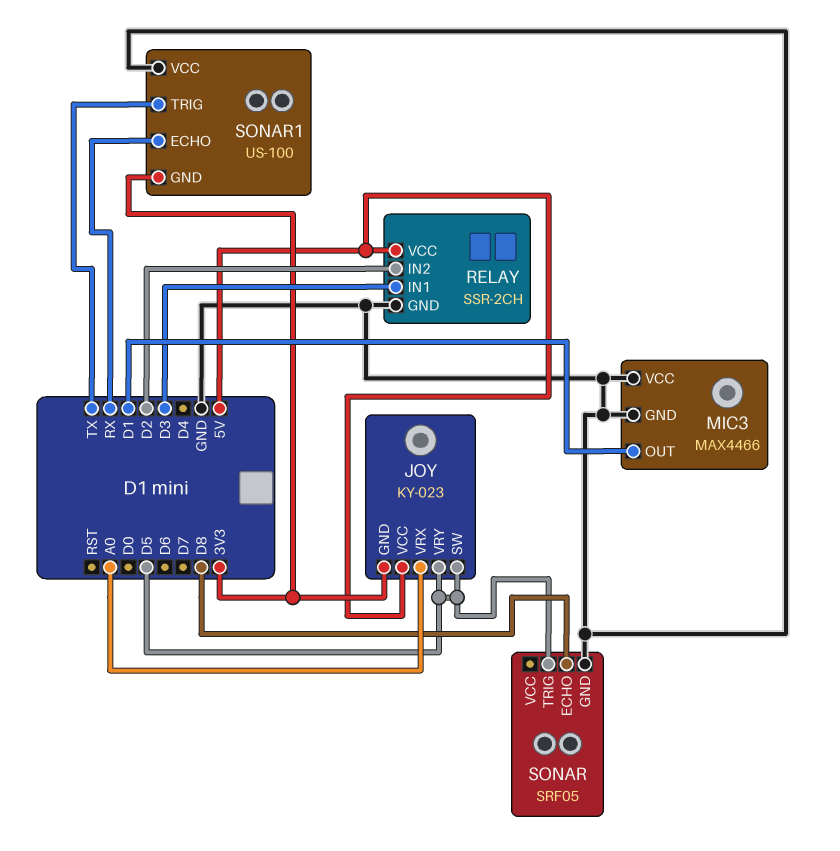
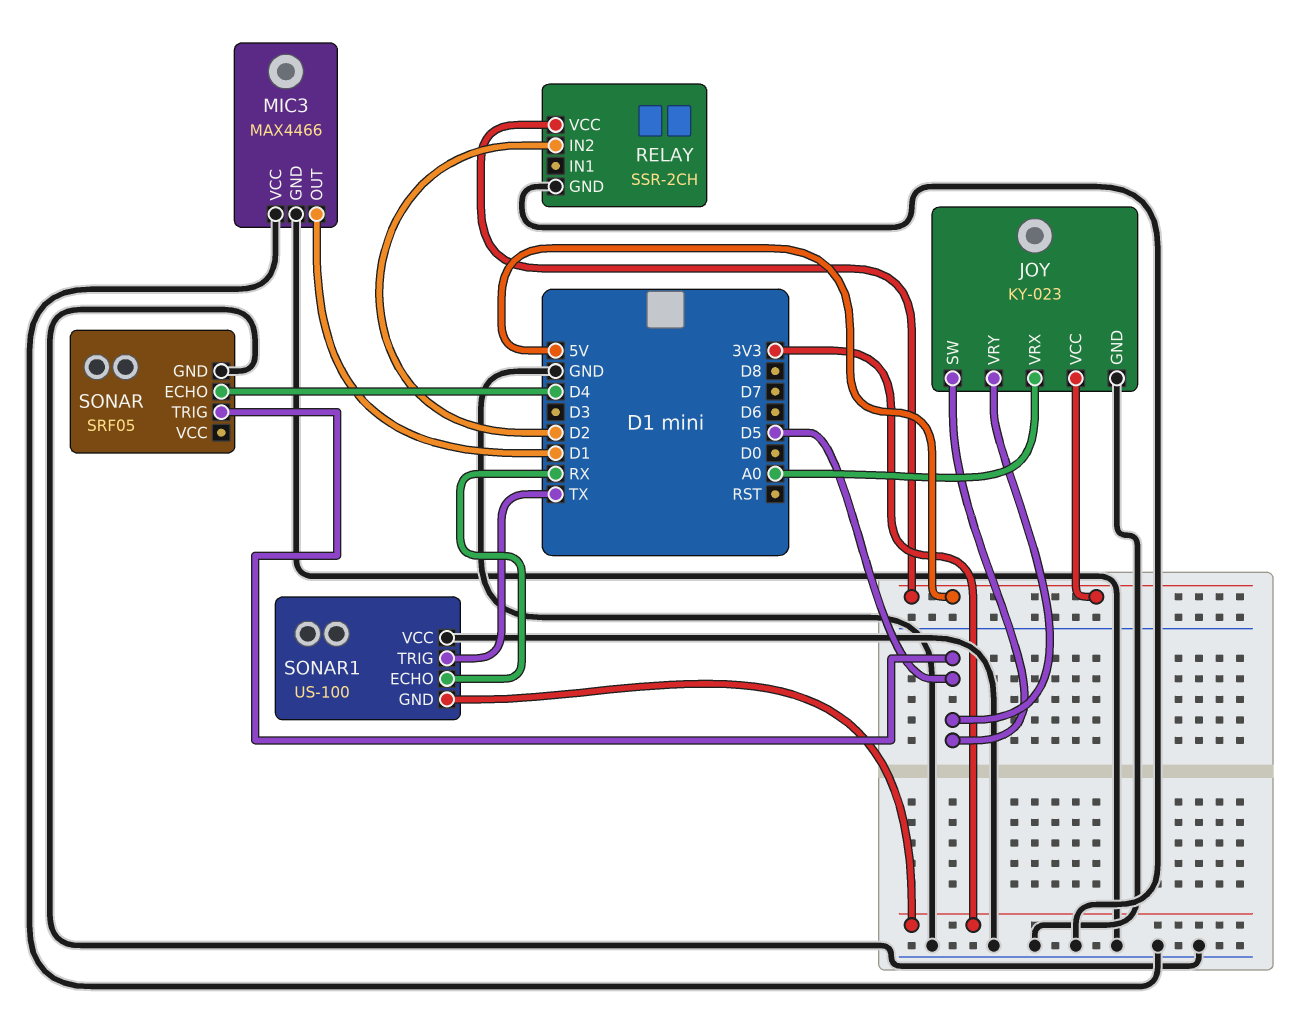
JOY pin GND: 3V3 -> GND
RELAY pin IN1: D3 -> none
SONAR pin ECHO: D8 -> D4

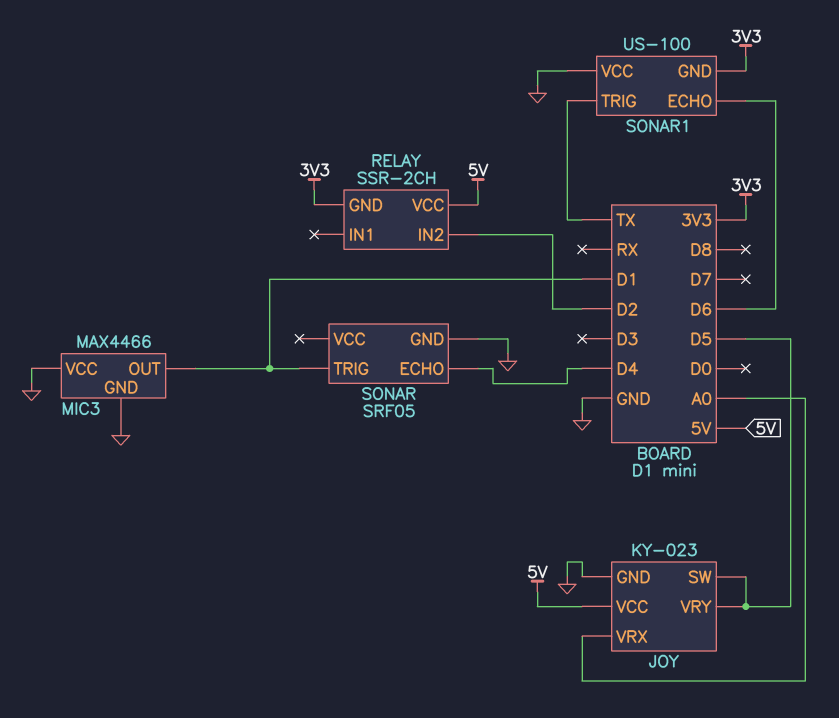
RELAY pin GND: GND -> 3V3
SONAR pin TRIG: D5 -> D1
SONAR1 pin ECHO: RX -> D6

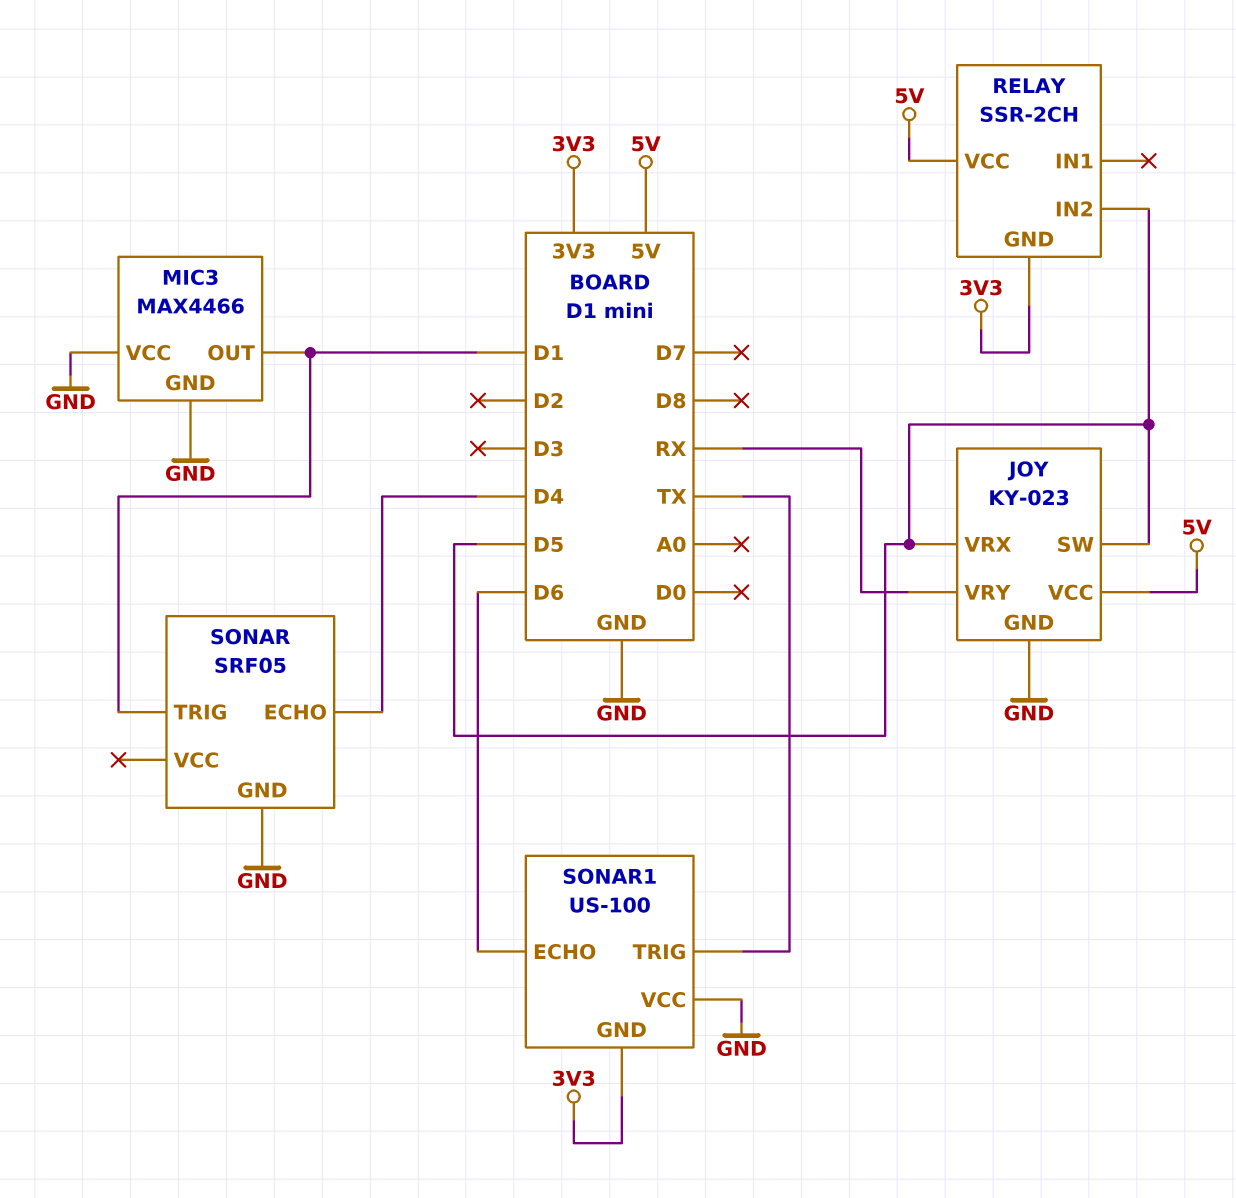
JOY pin VRX: A0 -> D5
JOY pin VRY: D5 -> RX
RELAY pin IN2: D2 -> D5

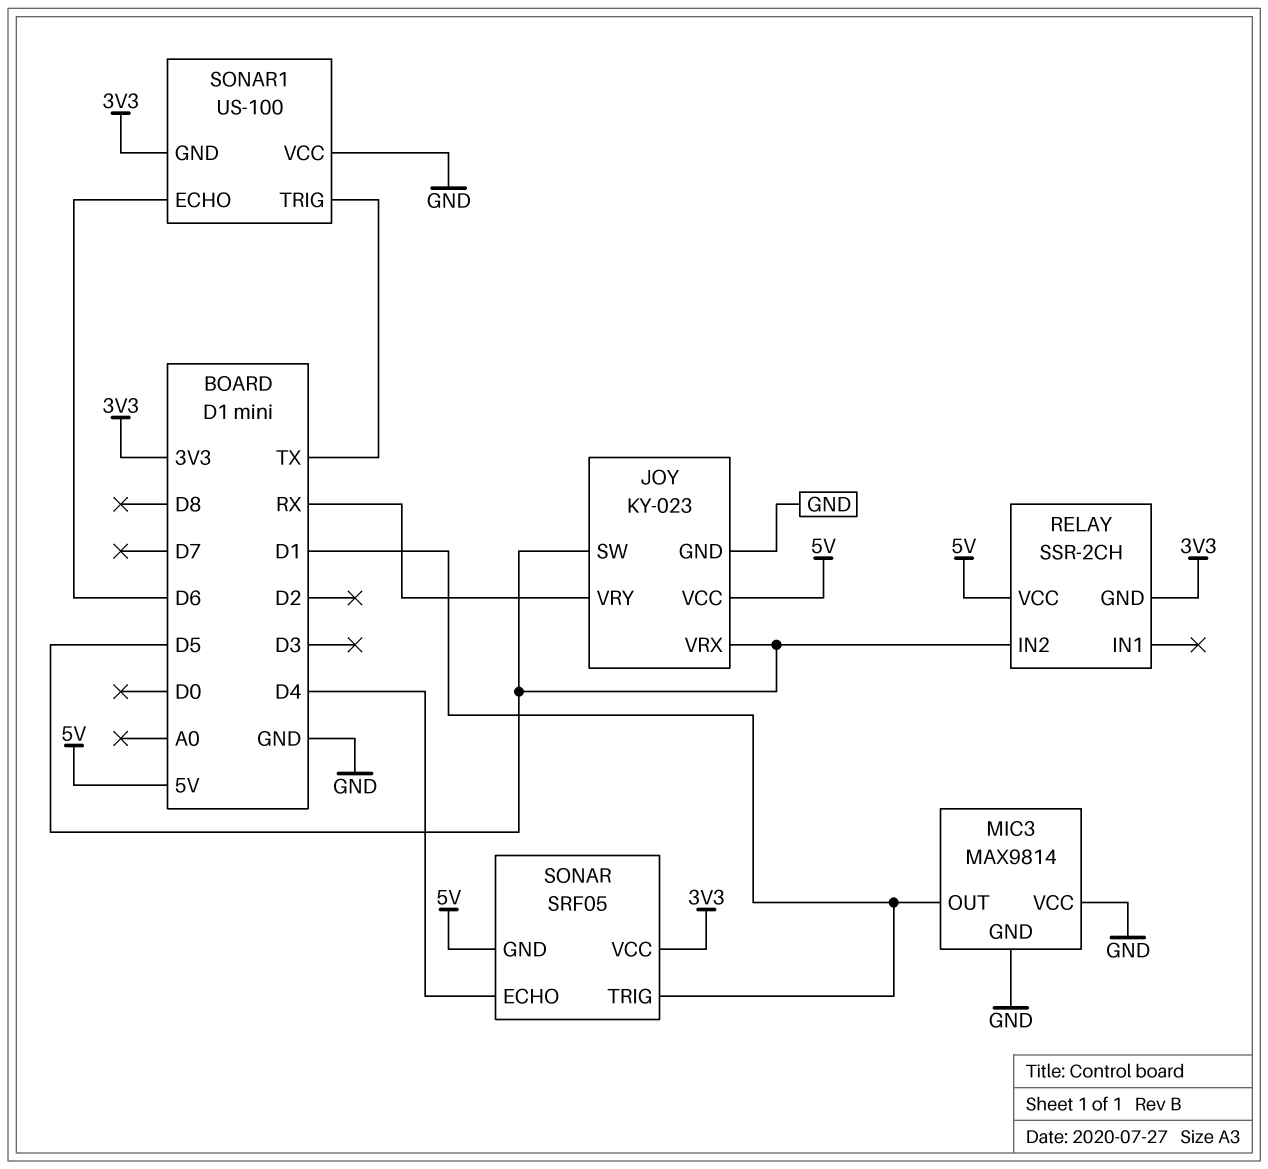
MIC3: MAX4466 -> MAX9814
SONAR pin GND: GND -> 5V
SONAR pin VCC: none -> 3V3

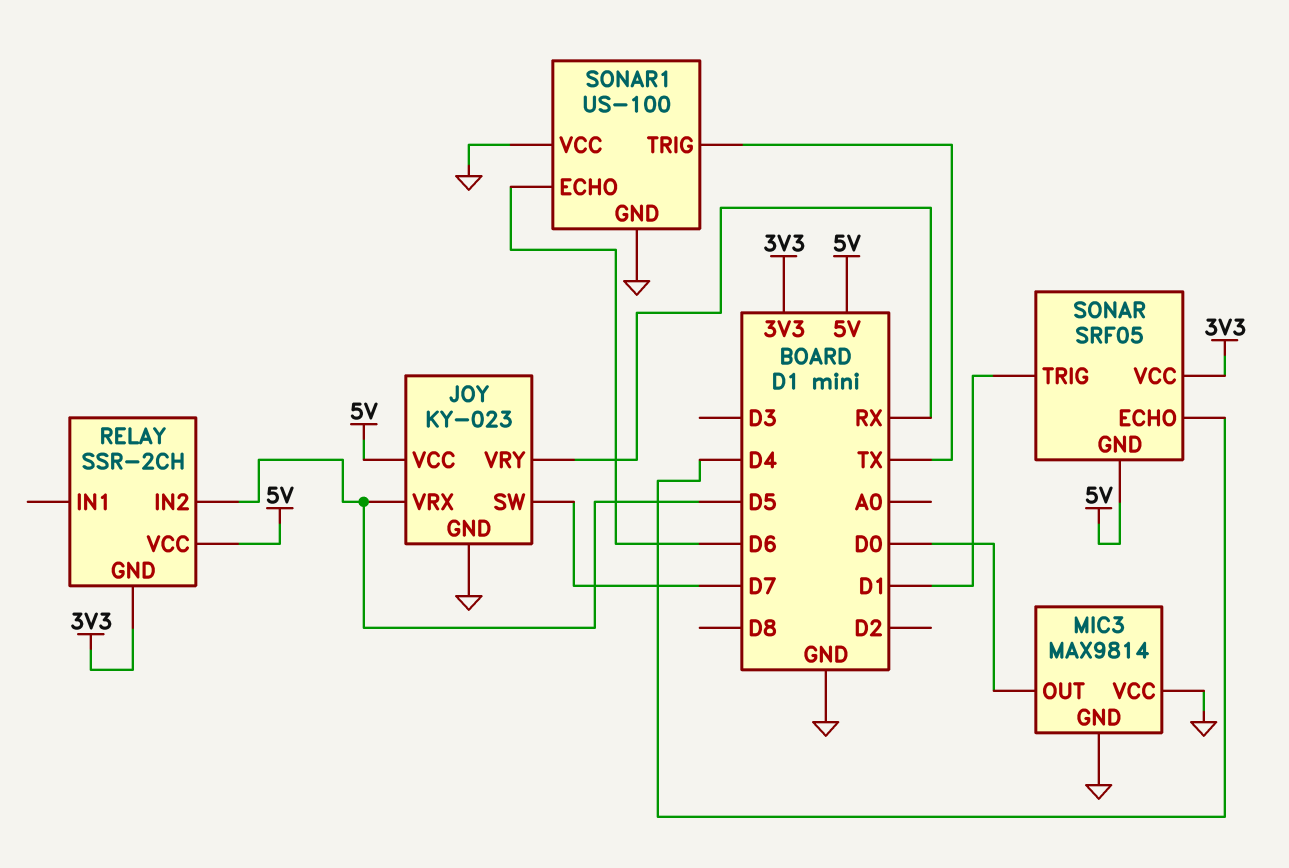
JOY pin SW: D5 -> D7
MIC3 pin OUT: D1 -> D0
SONAR1 pin GND: 3V3 -> GND

